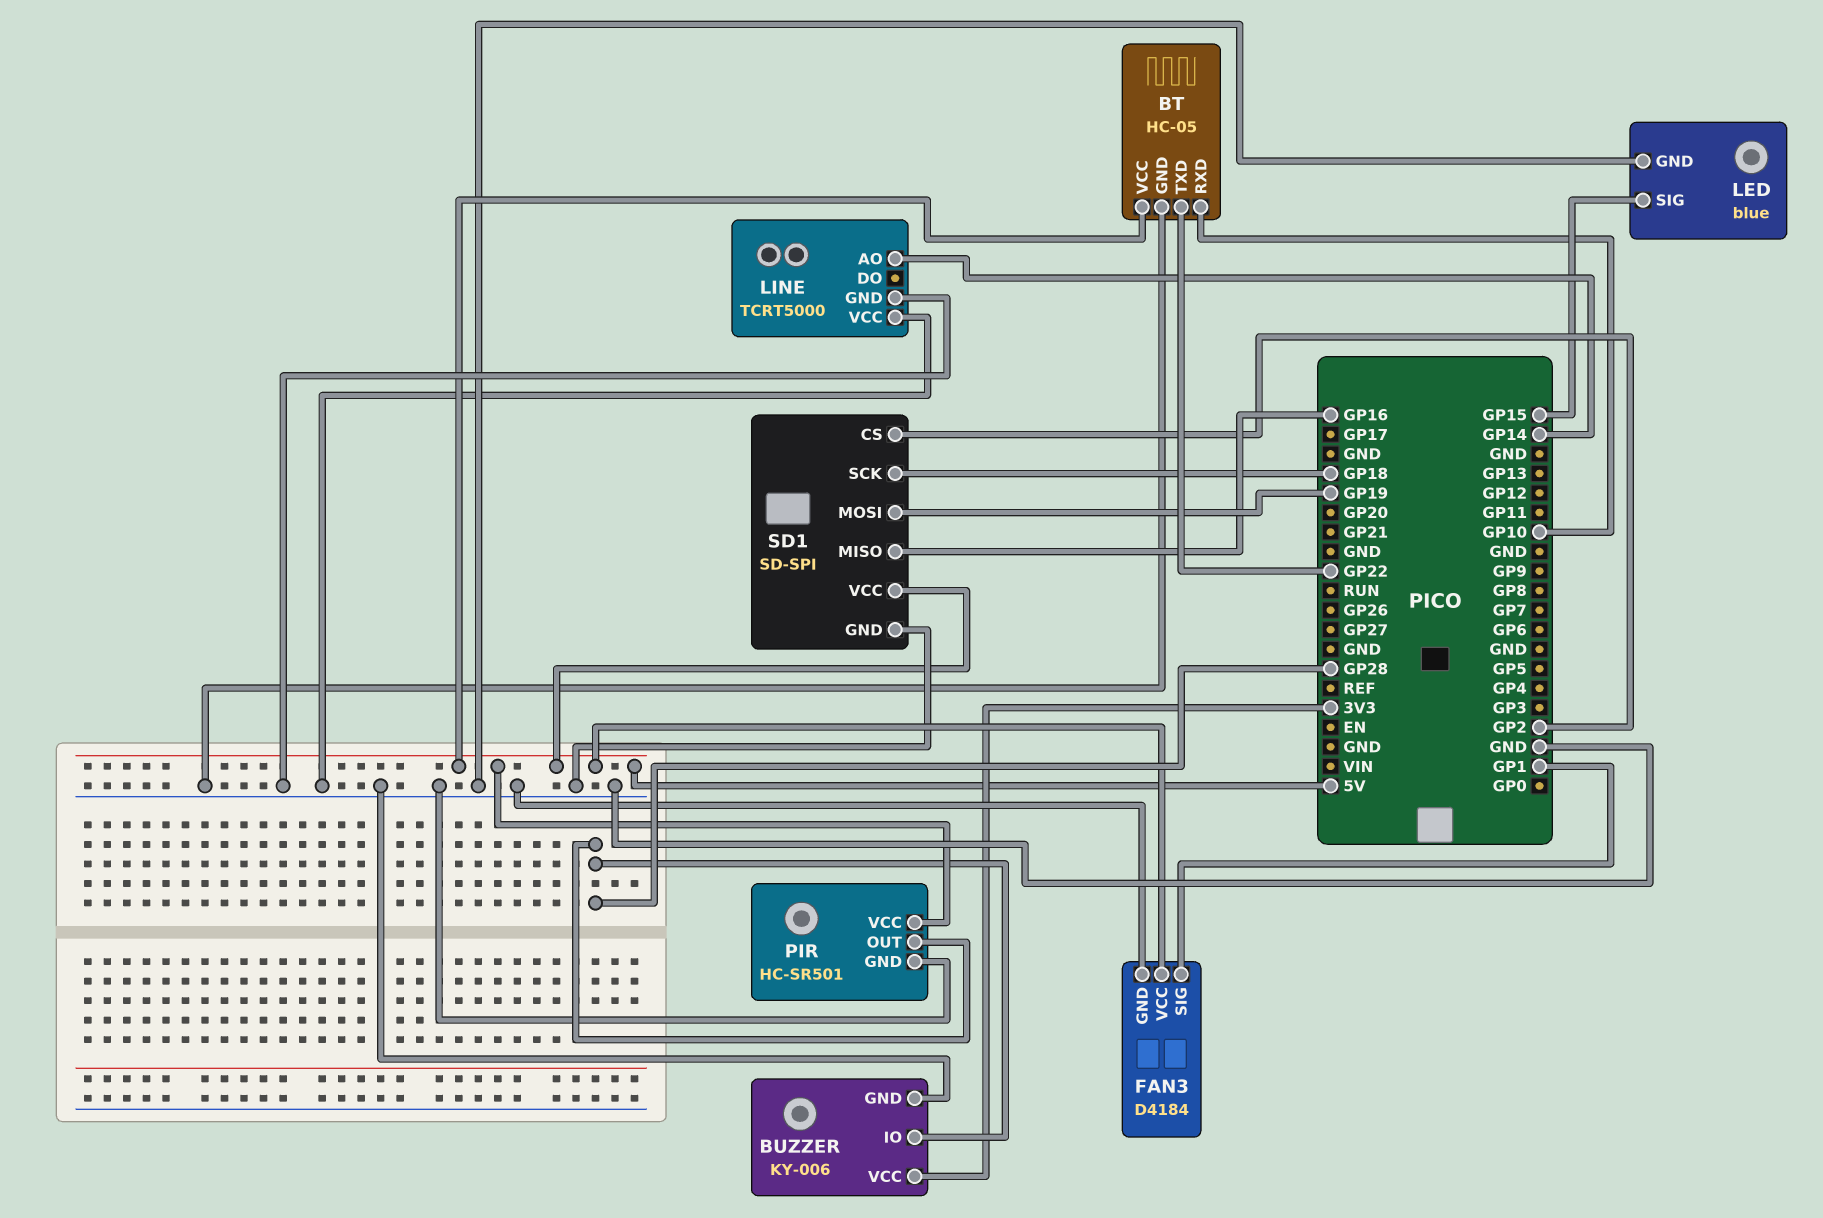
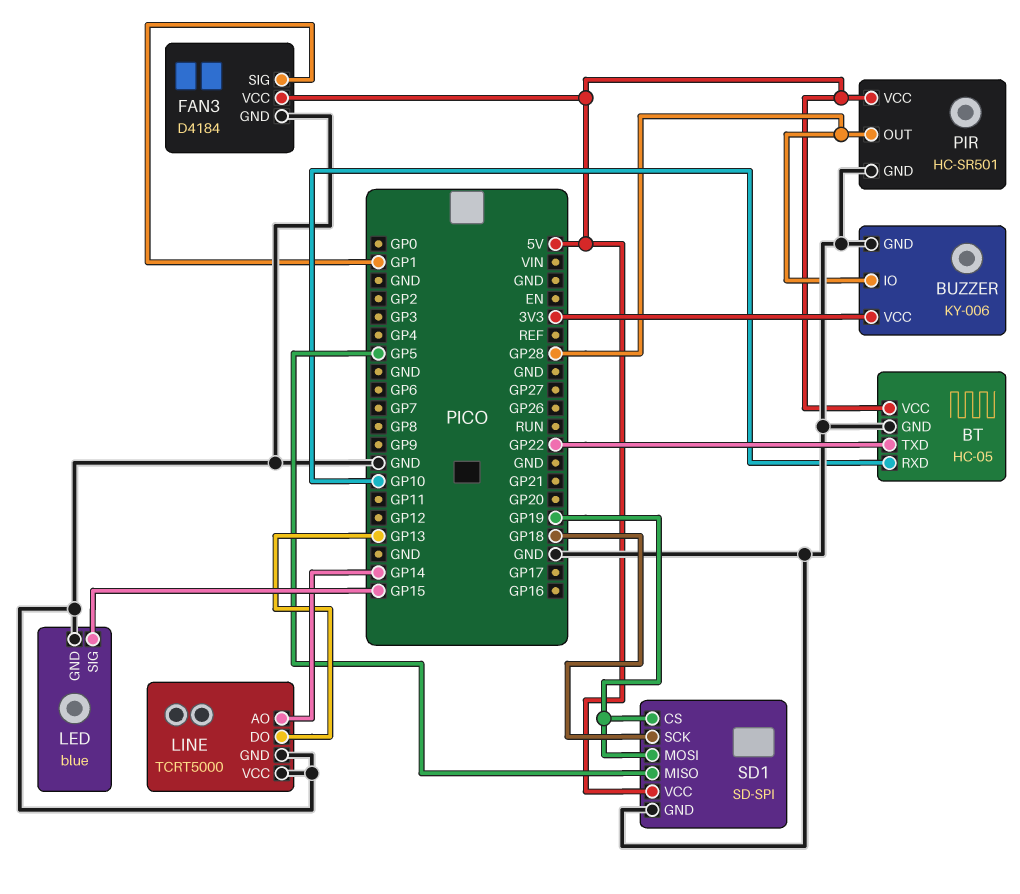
LINE pin DO: none -> GP13
SD1 pin CS: GP2 -> GP19
SD1 pin MISO: GP16 -> GP5

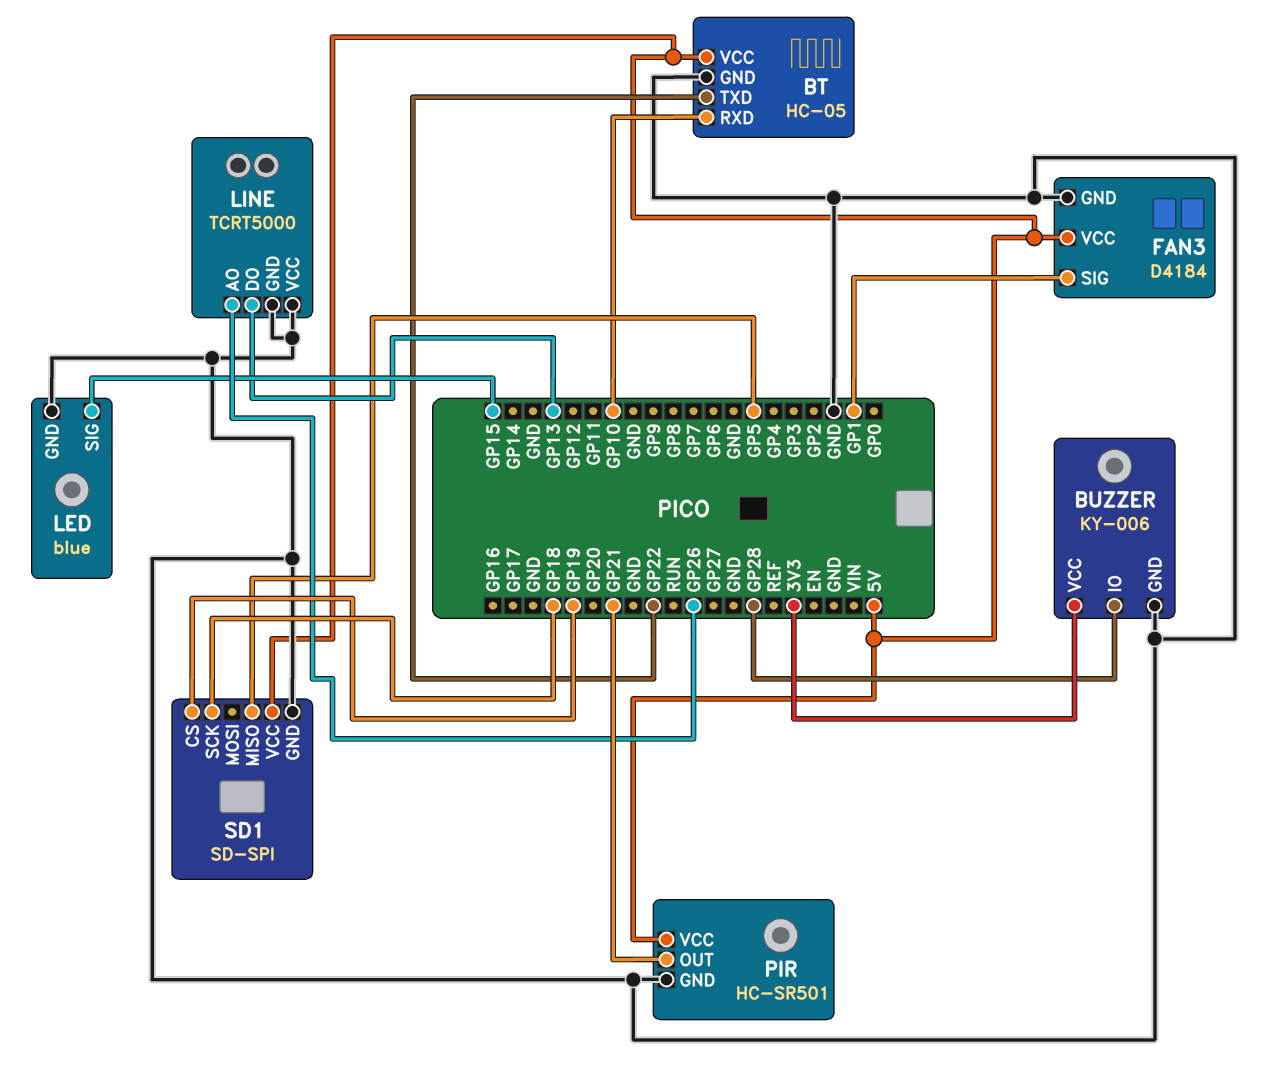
LINE pin AO: GP14 -> GP26
PIR pin OUT: GP28 -> GP21
SD1 pin MOSI: GP19 -> none

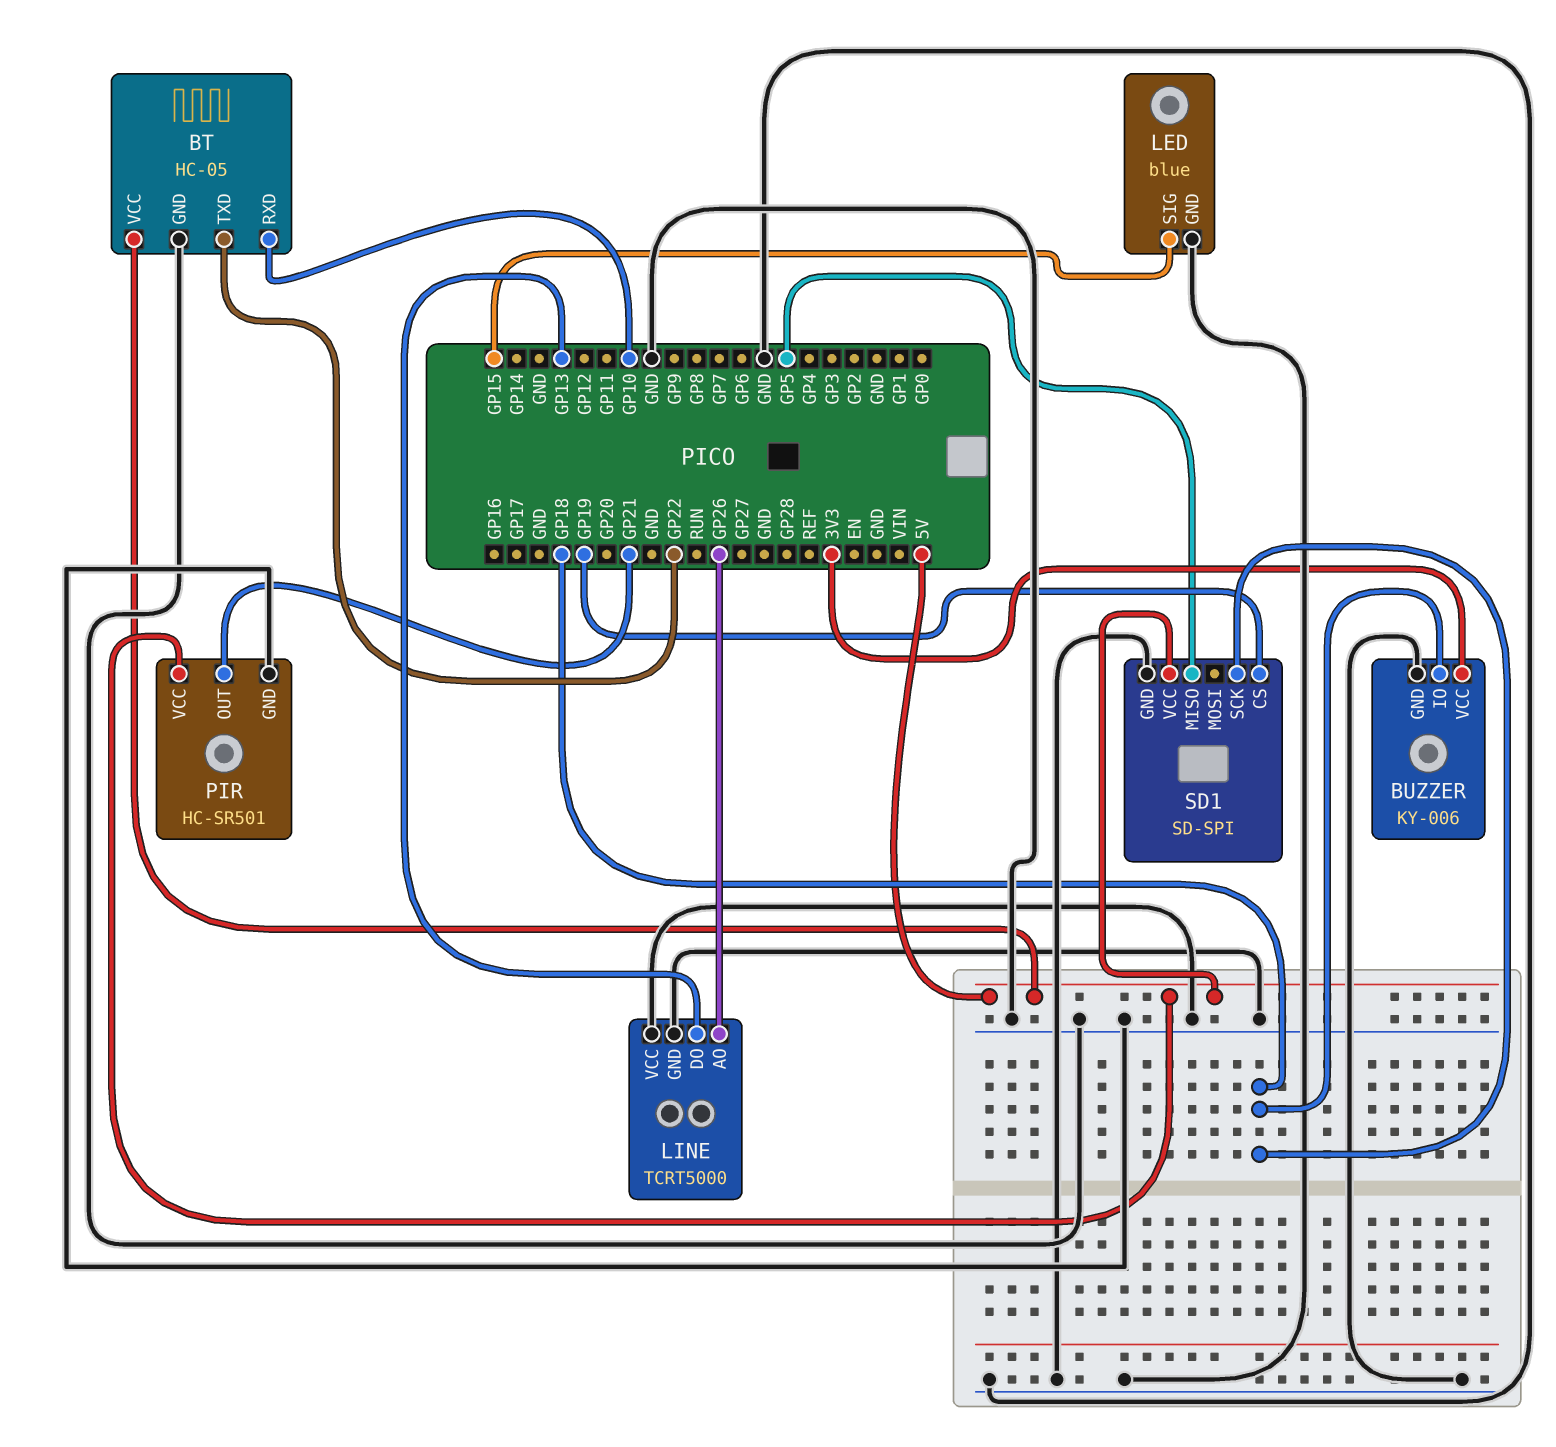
BUZZER pin IO: GP28 -> GP18
FAN3: D4184 -> none
FAN3 pin GND: GND -> none
FAN3 pin SIG: GP1 -> none
FAN3 pin VCC: 5V -> none

